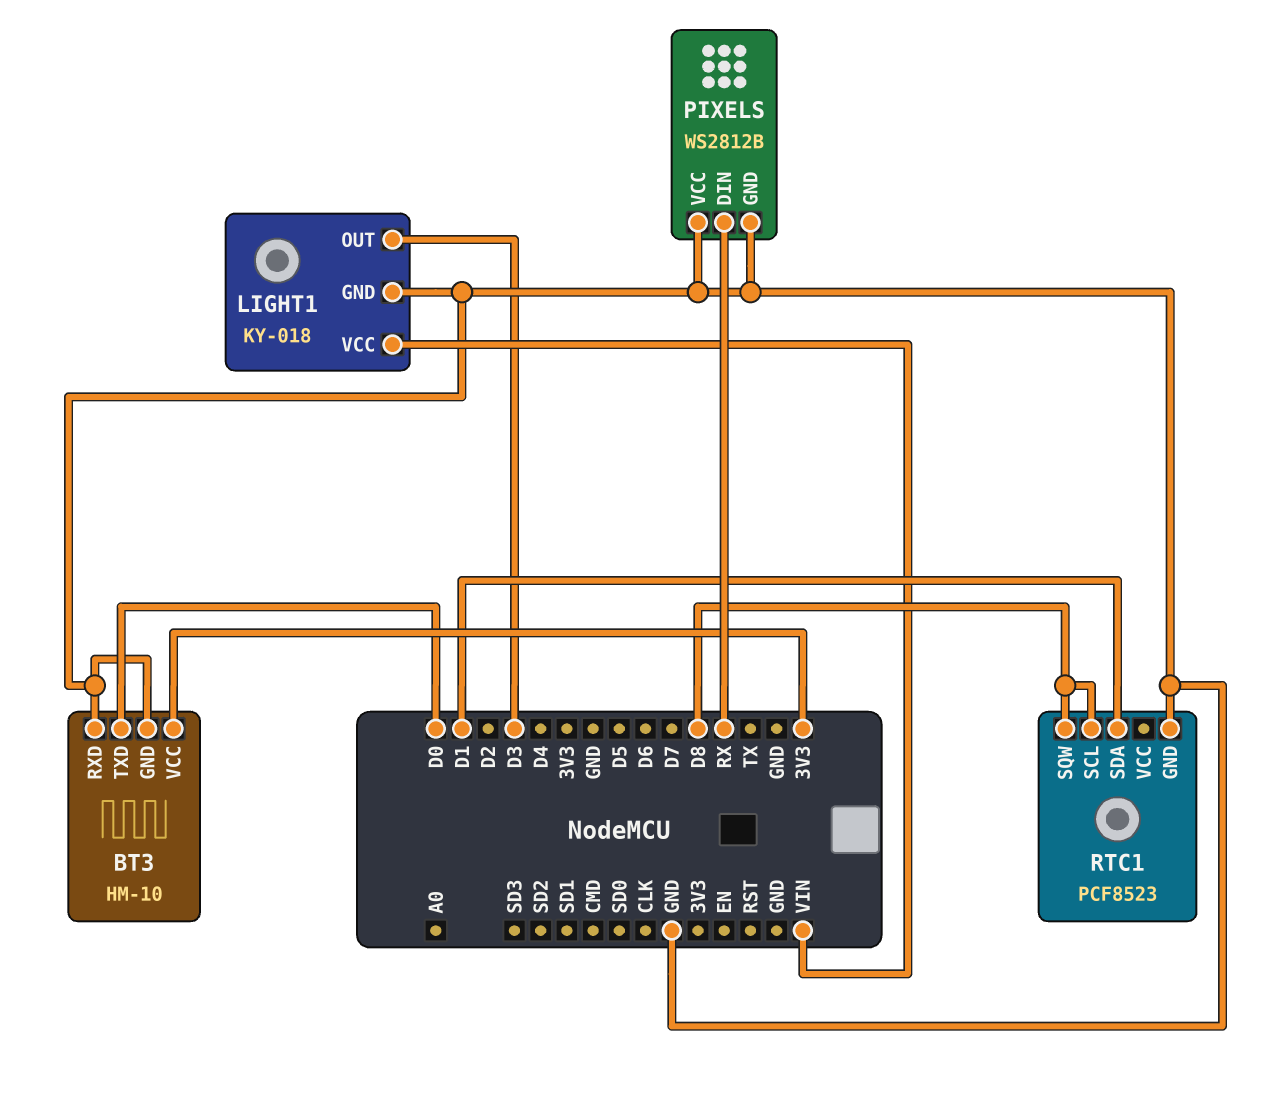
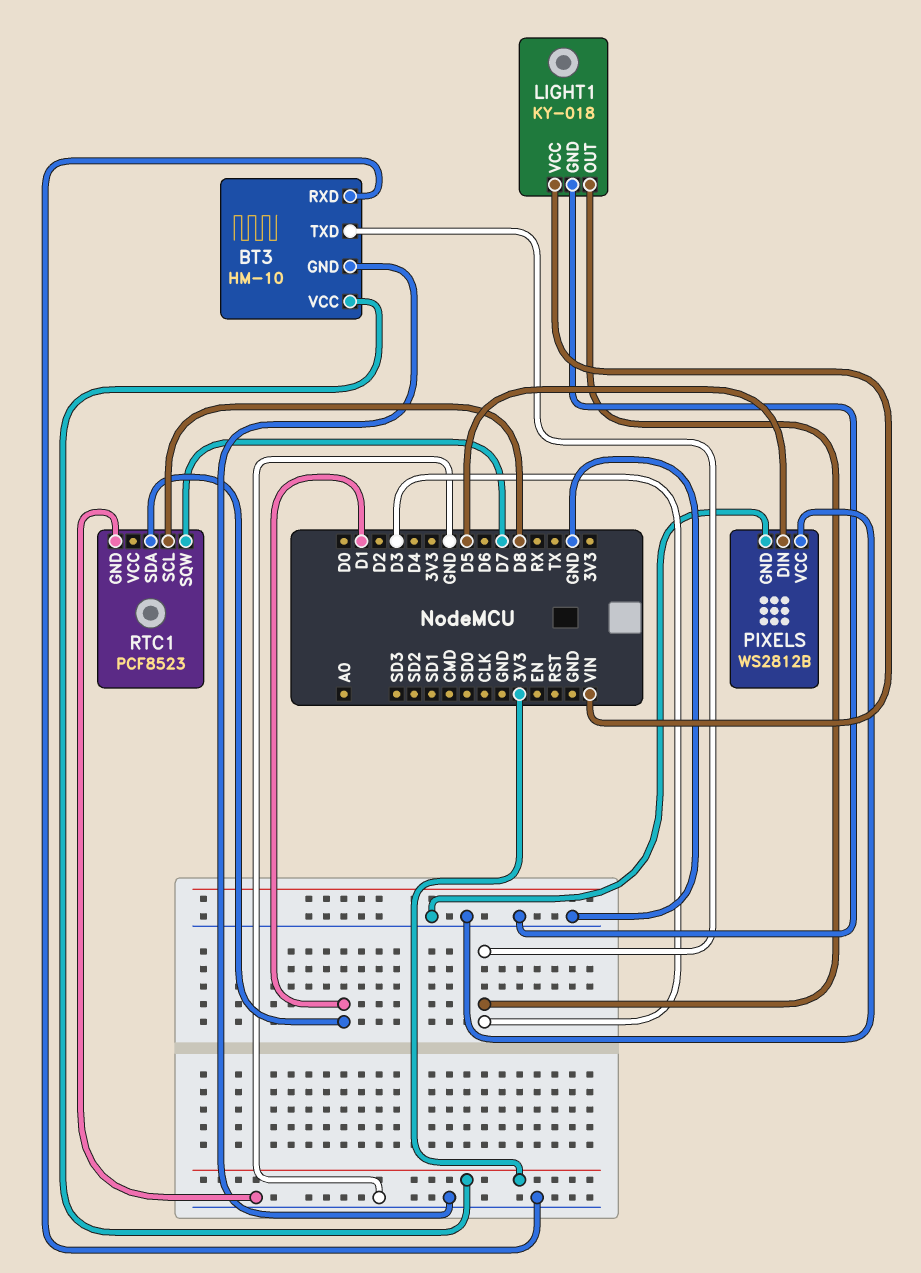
BT3 pin TXD: D0 -> D3
PIXELS pin DIN: RX -> D5
RTC1 pin SQW: D8 -> D7

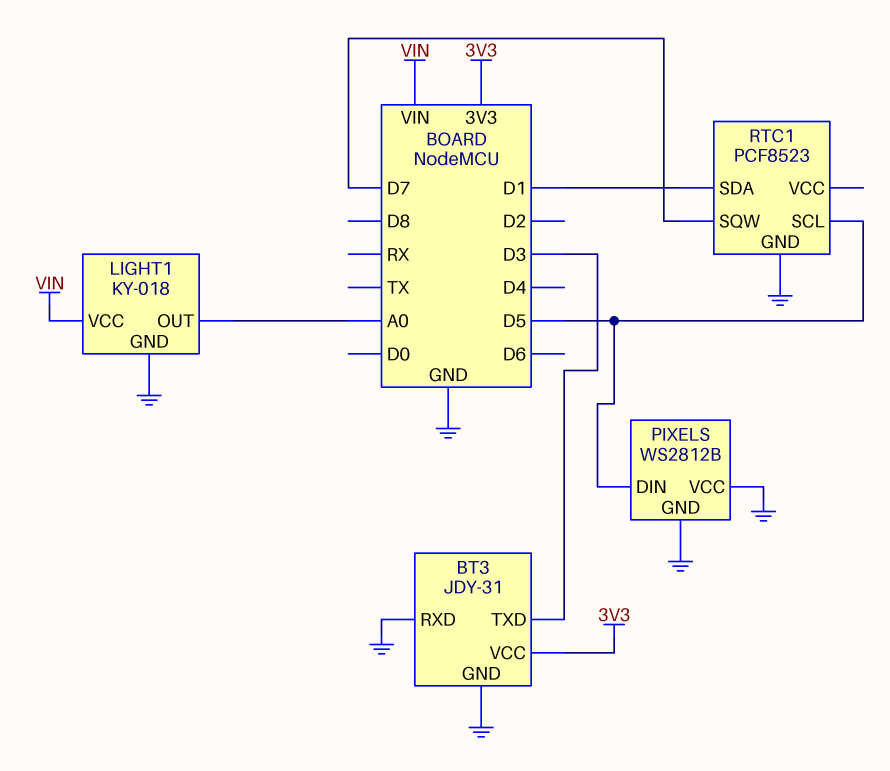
BT3: HM-10 -> JDY-31
LIGHT1 pin OUT: D3 -> A0
RTC1 pin SCL: D8 -> D5

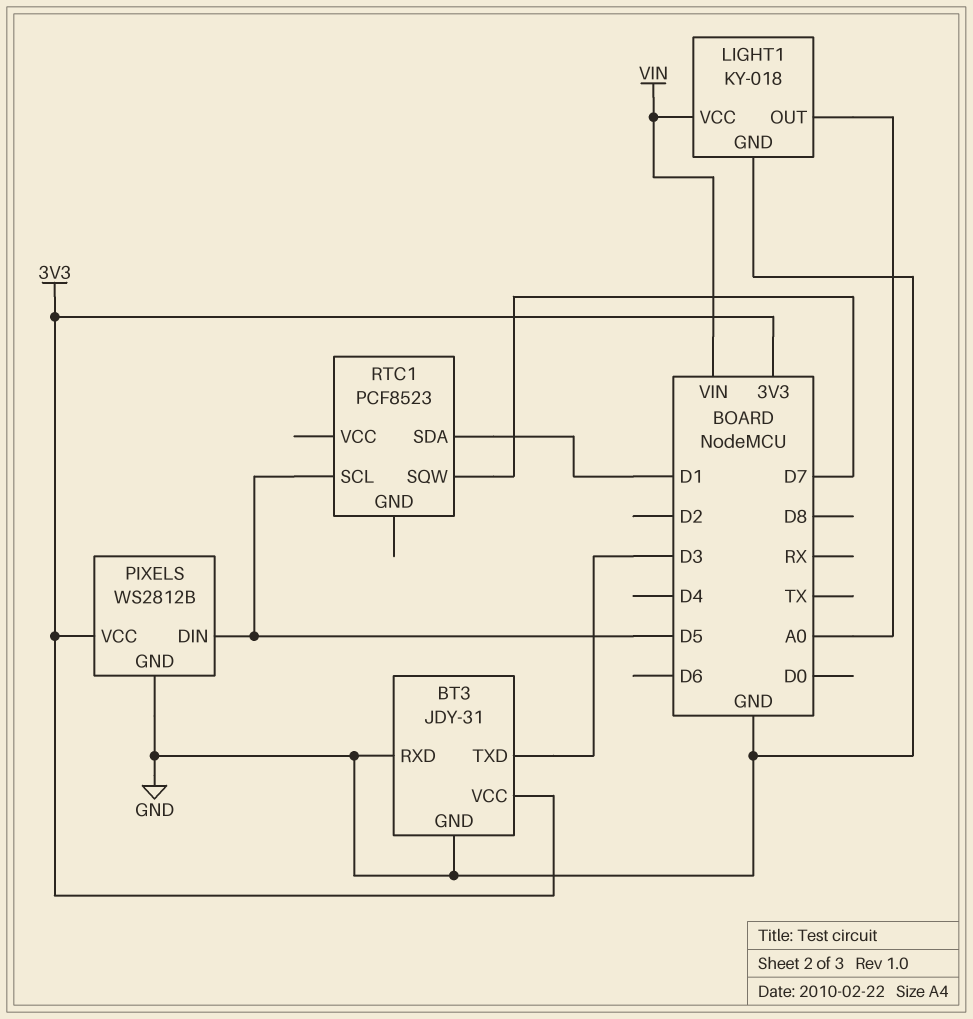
PIXELS pin VCC: GND -> 3V3
RTC1 pin GND: GND -> none

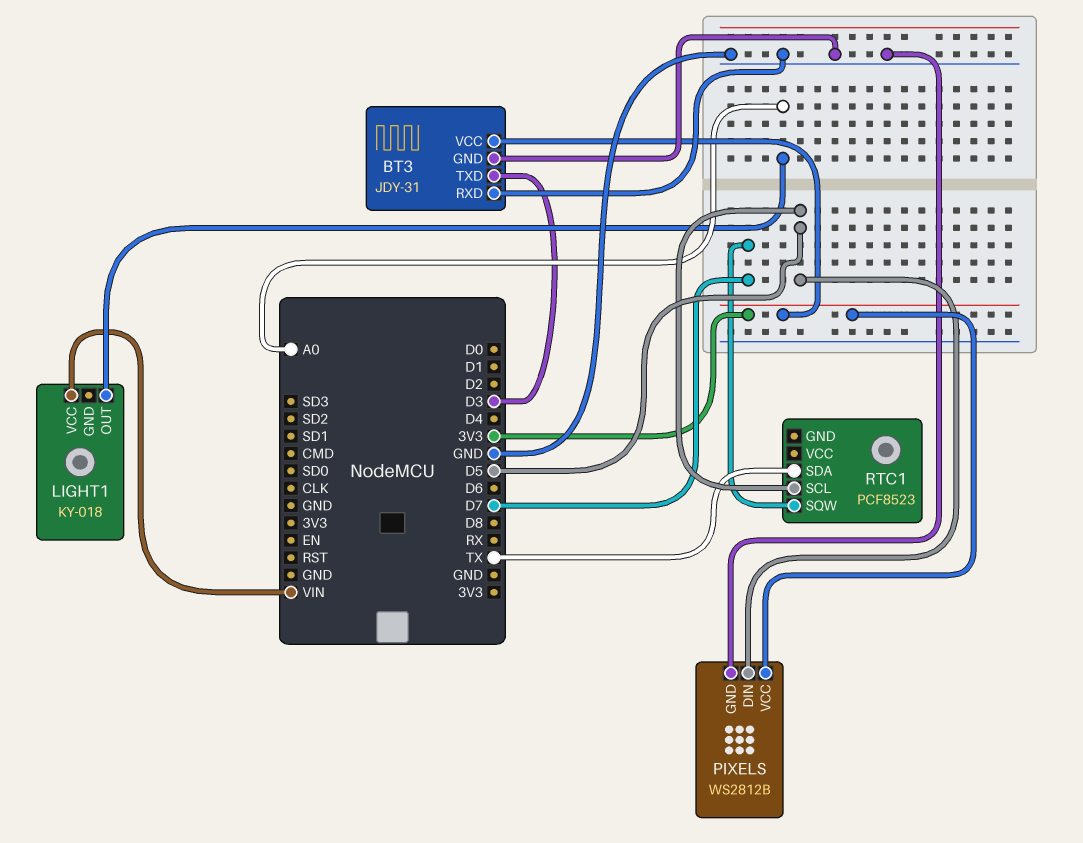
LIGHT1 pin GND: GND -> none
RTC1 pin SDA: D1 -> TX

